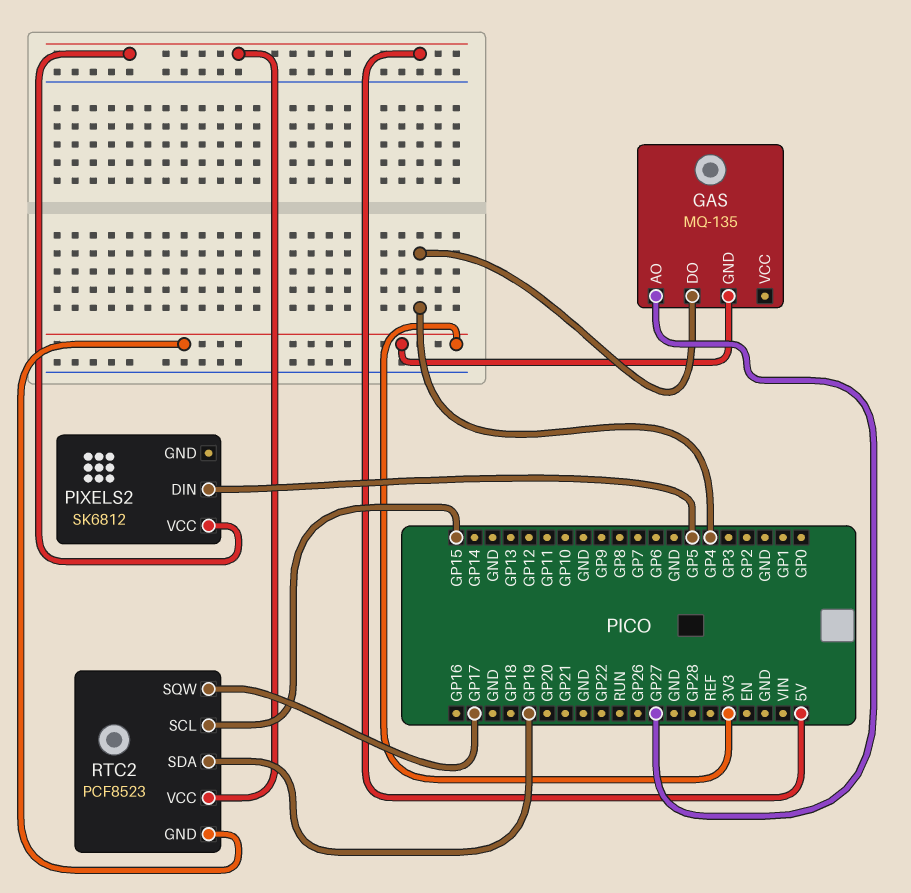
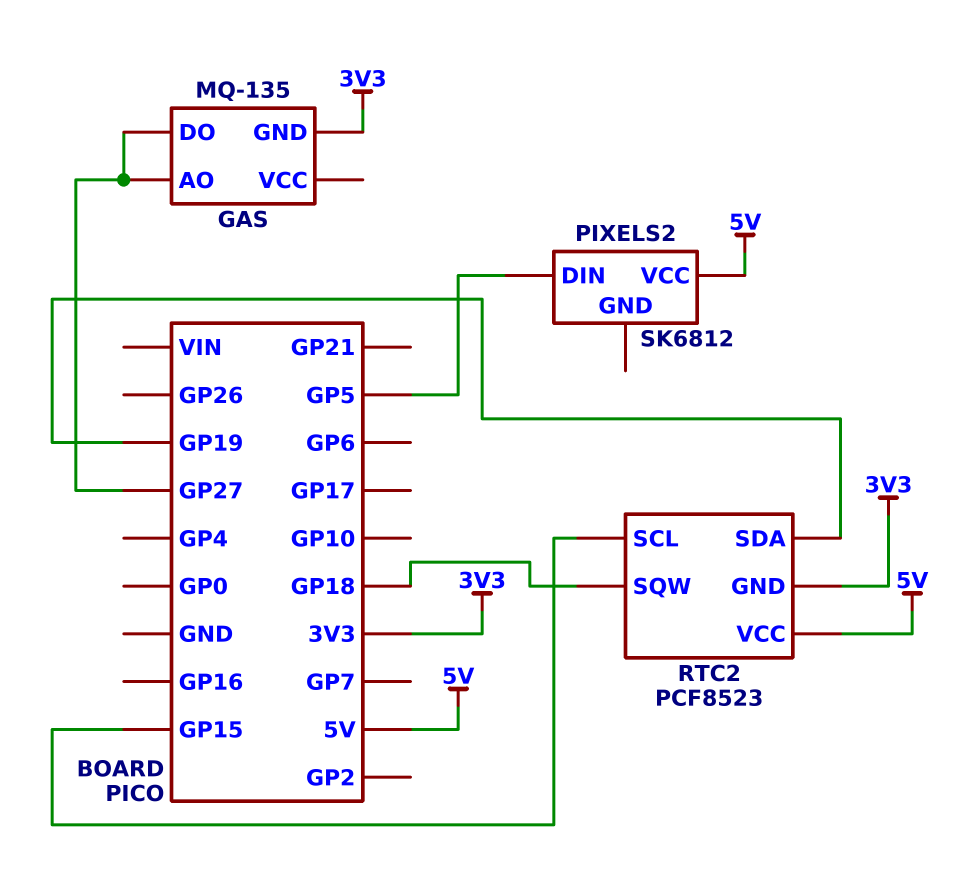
GAS pin DO: GP4 -> GP27
RTC2 pin SQW: GP17 -> GP18

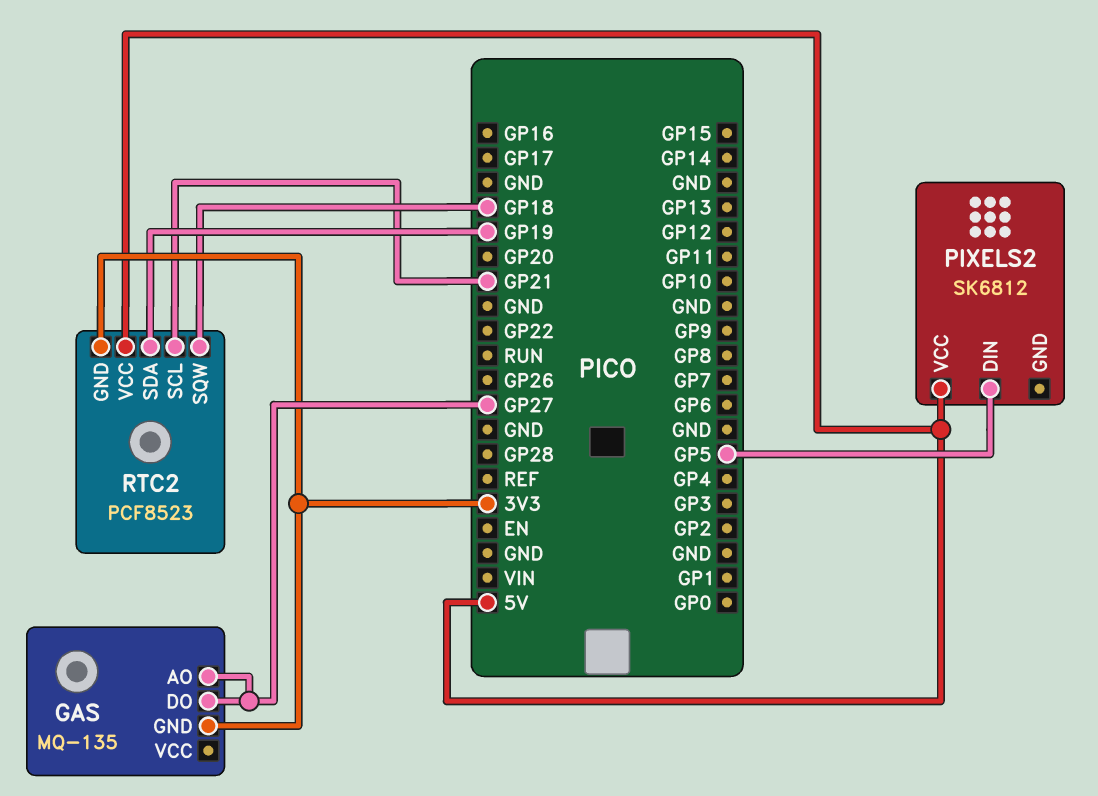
RTC2 pin SCL: GP15 -> GP21

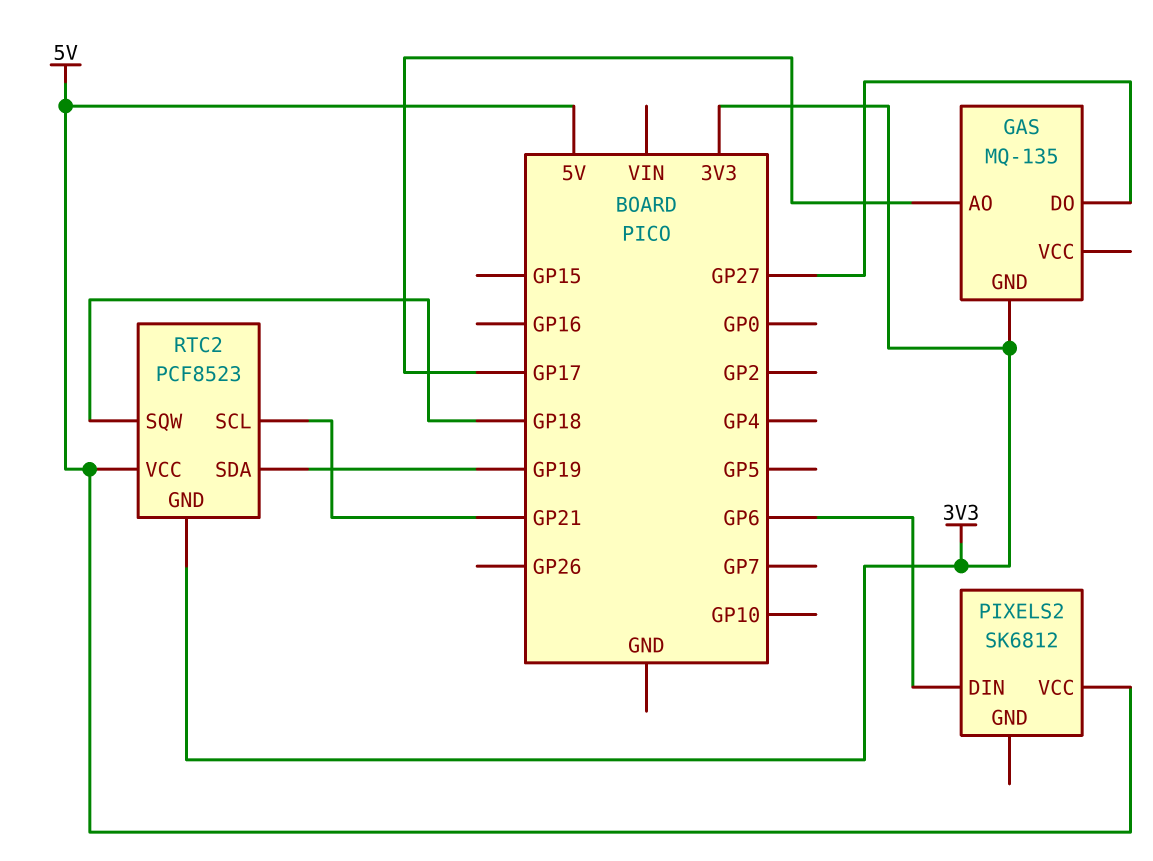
GAS pin AO: GP27 -> GP17
PIXELS2 pin DIN: GP5 -> GP6

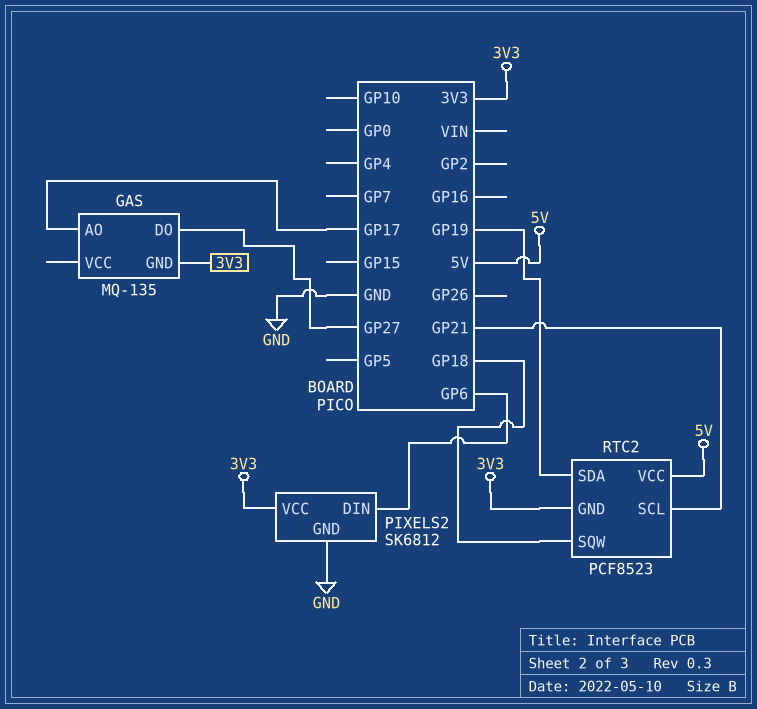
PIXELS2 pin GND: none -> GND
PIXELS2 pin VCC: 5V -> 3V3

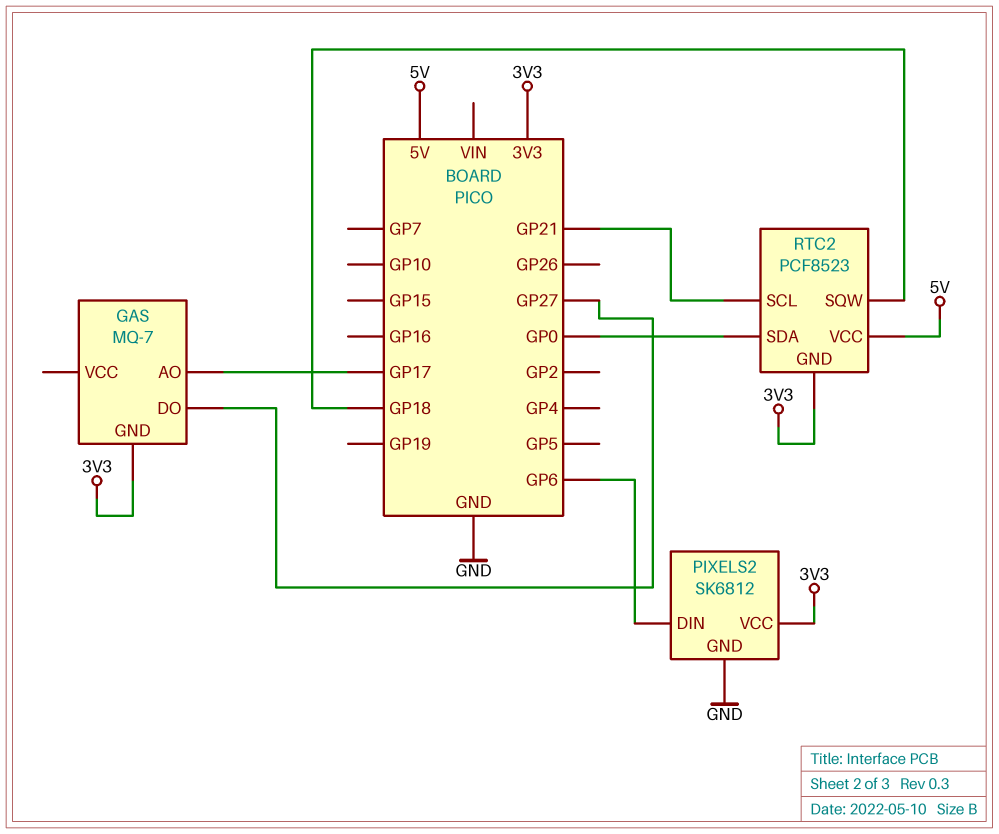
GAS: MQ-135 -> MQ-7
RTC2 pin SDA: GP19 -> GP0

